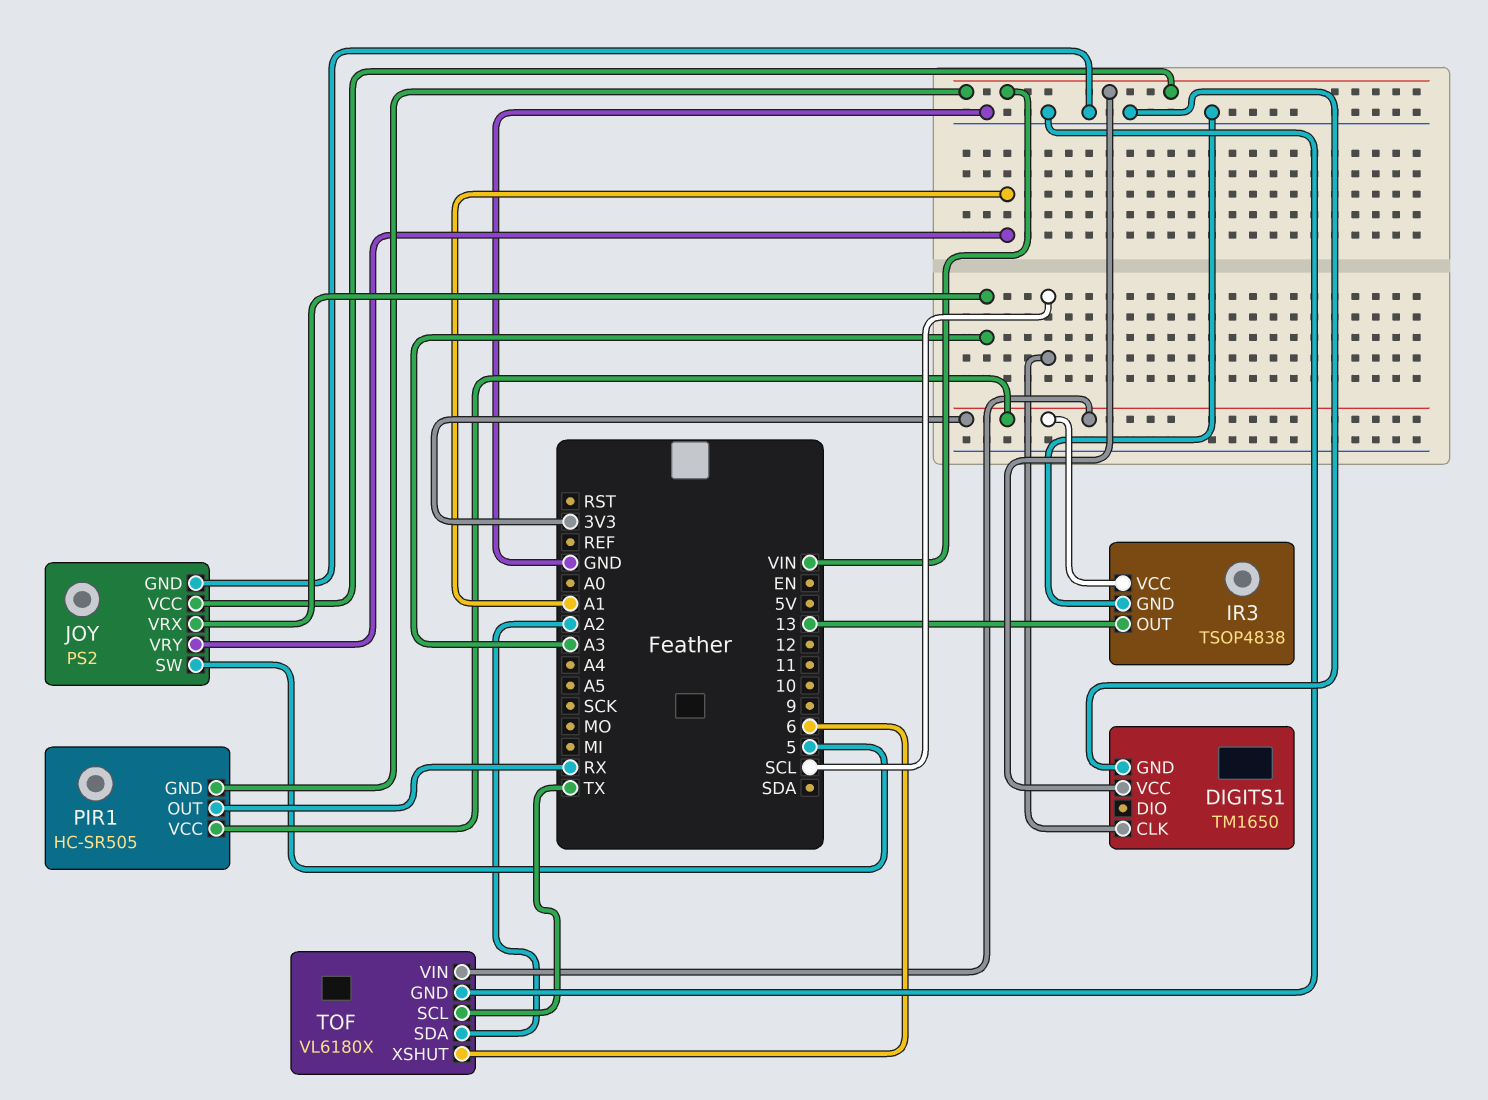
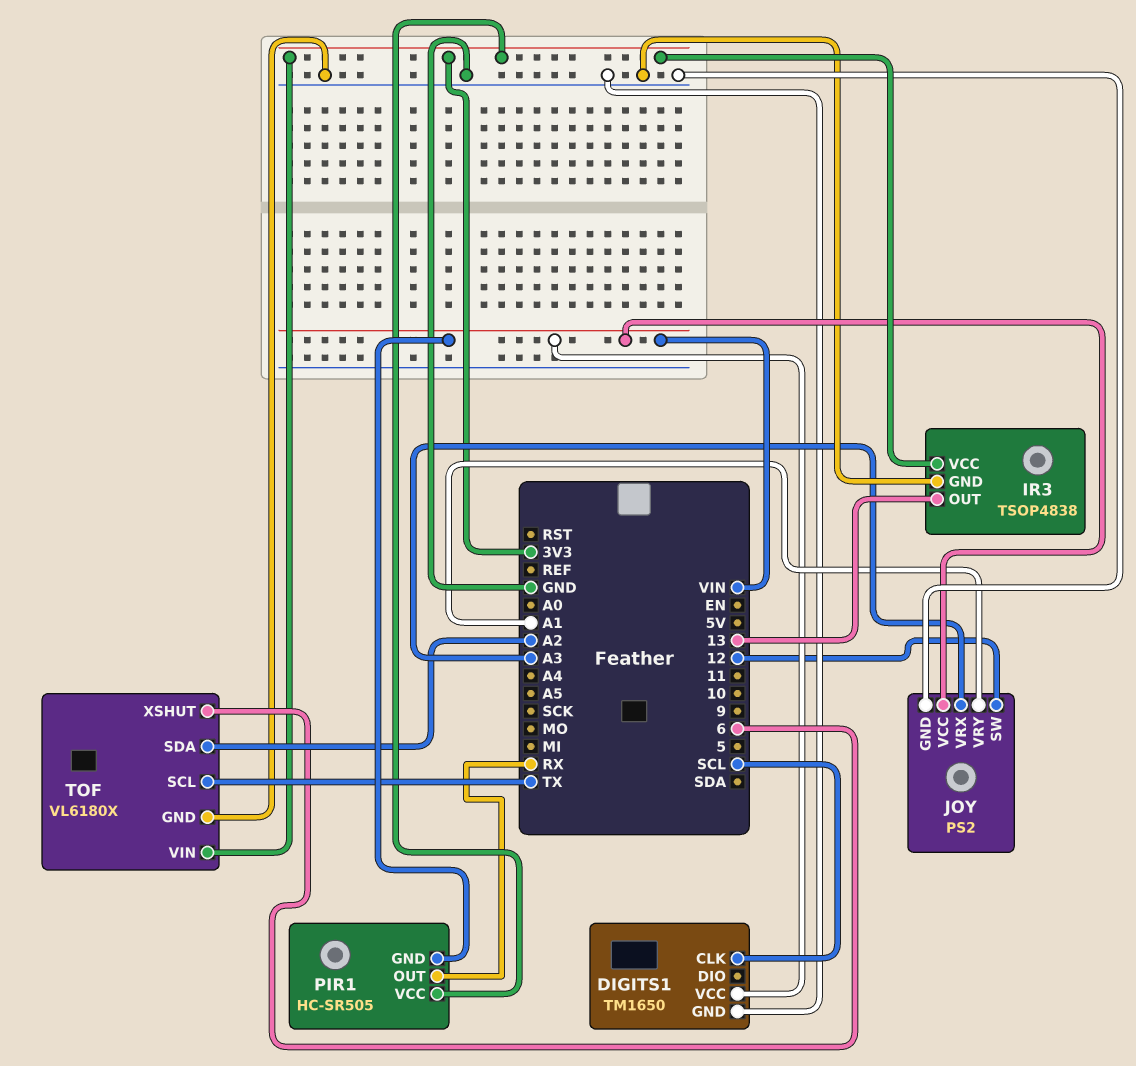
JOY pin SW: 5 -> 12

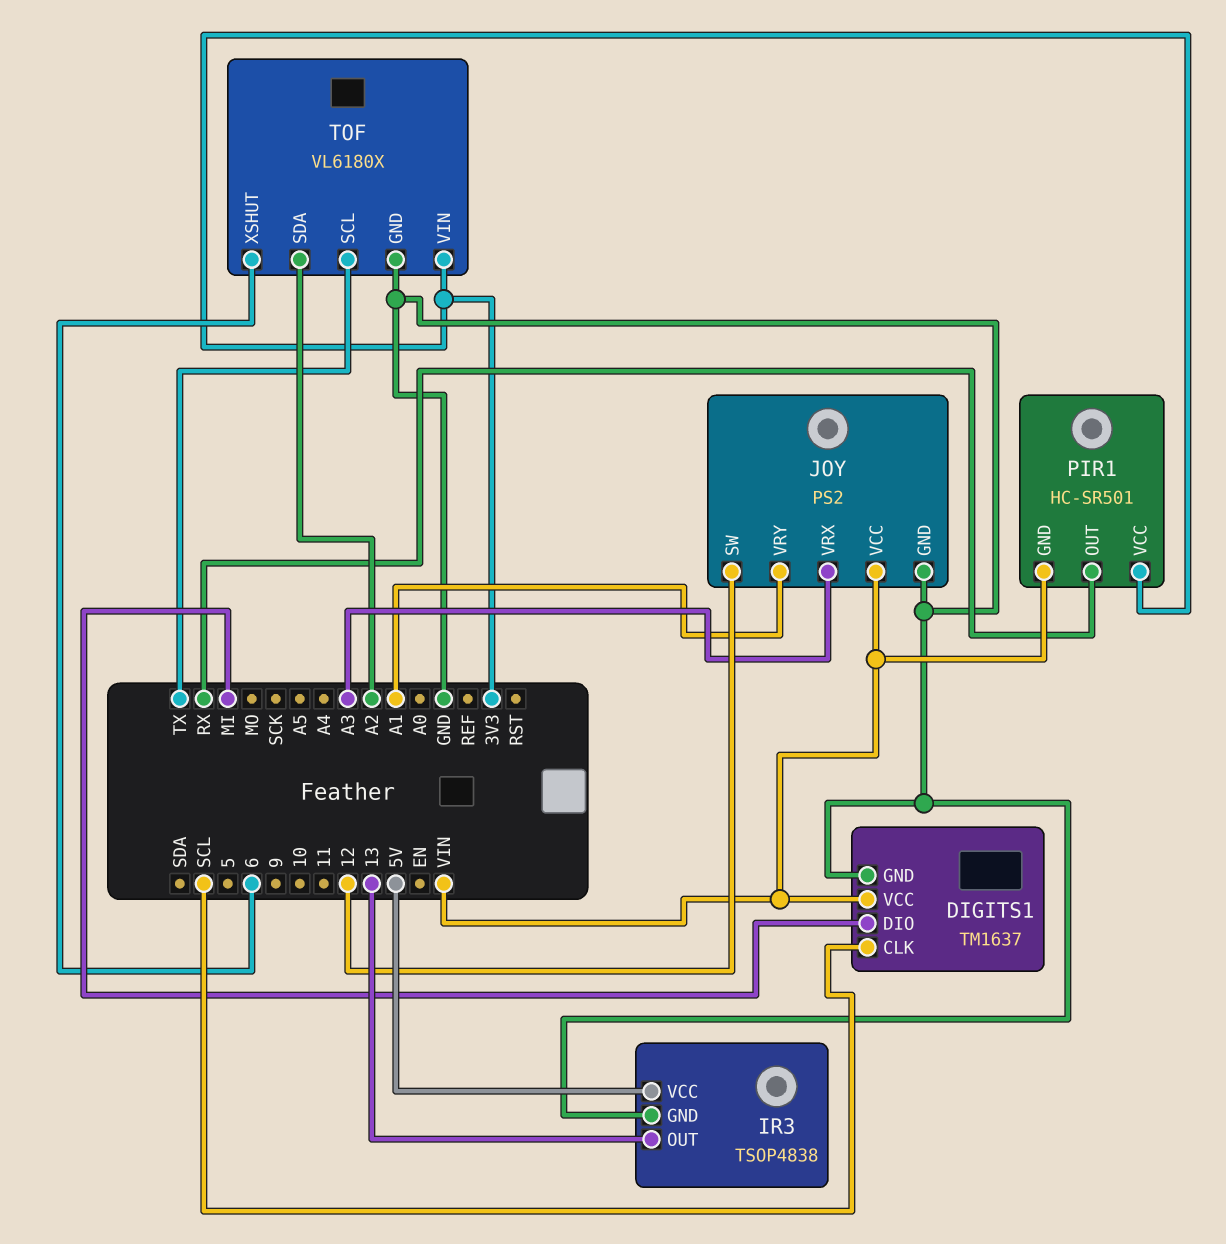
DIGITS1: TM1650 -> TM1637
DIGITS1 pin DIO: none -> MI
IR3 pin VCC: 3V3 -> 5V
PIR1: HC-SR505 -> HC-SR501

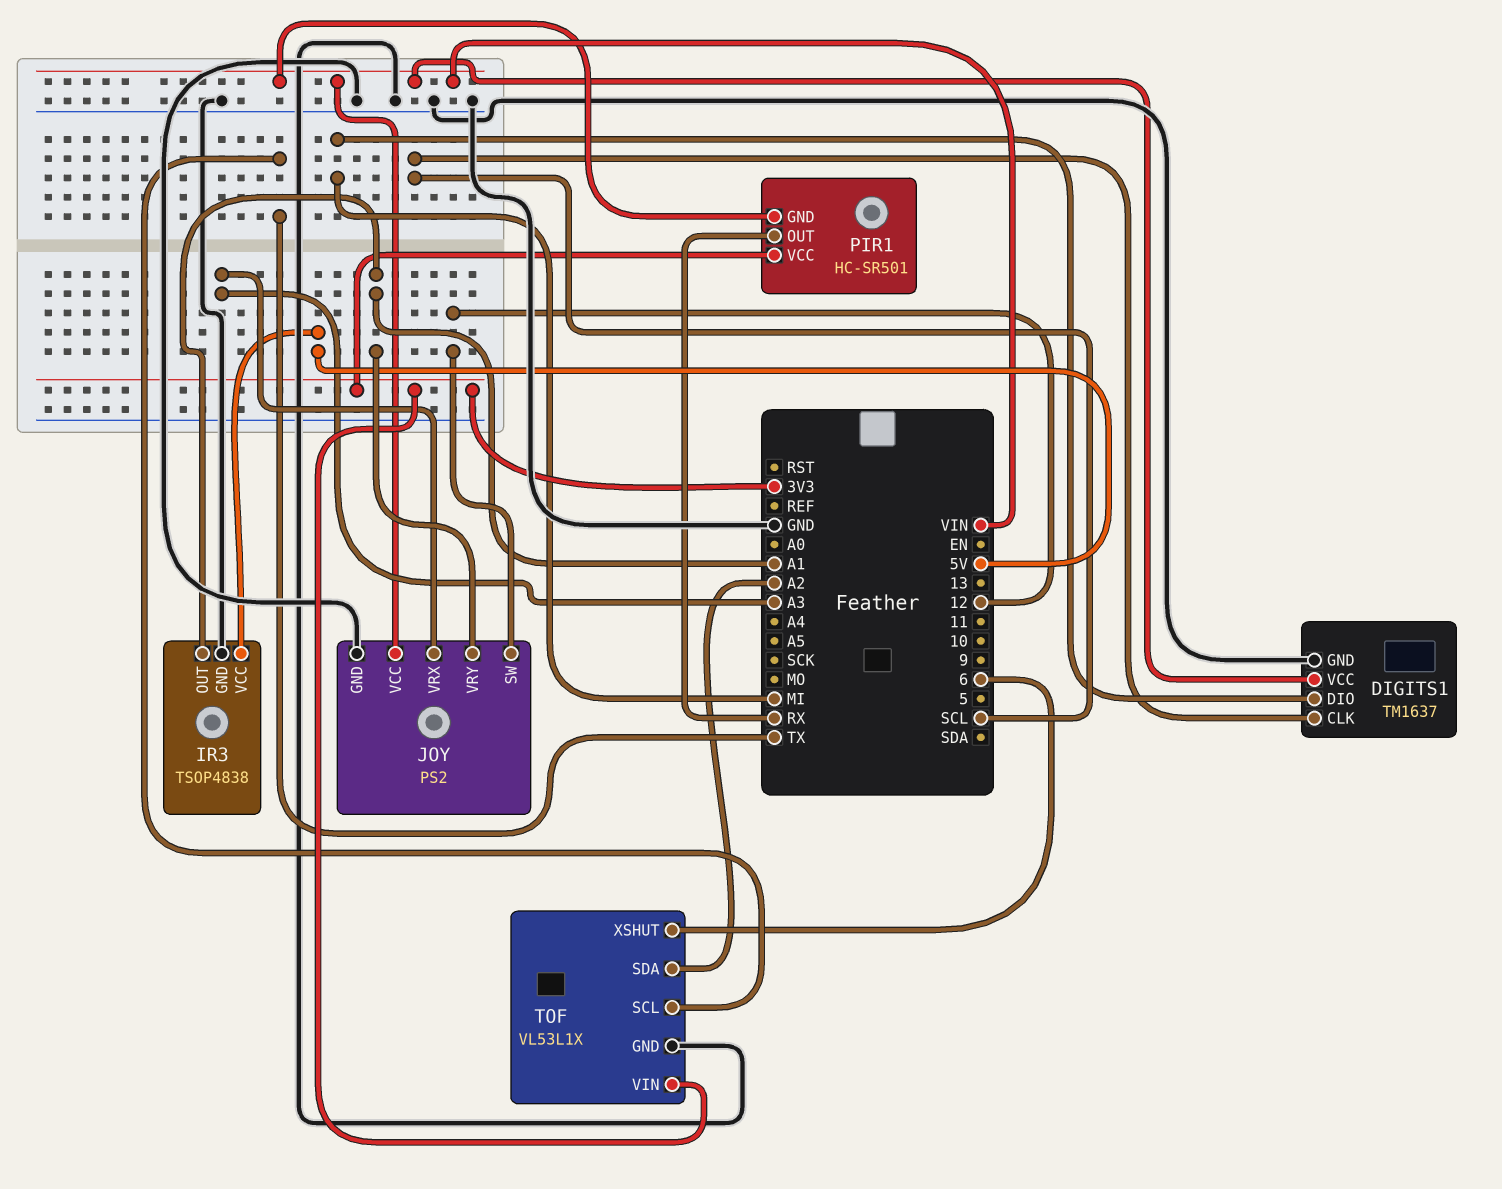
IR3 pin OUT: 13 -> A1
TOF: VL6180X -> VL53L1X

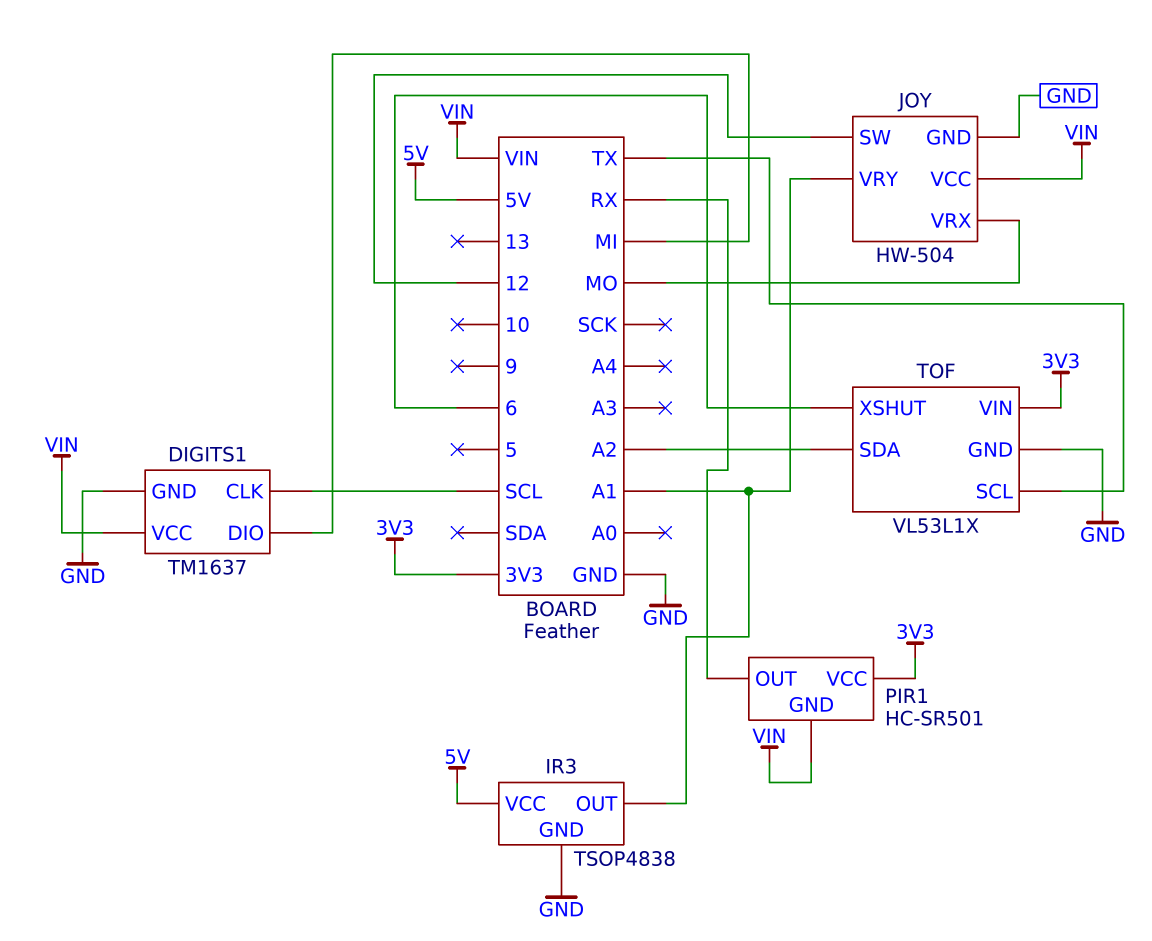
JOY: PS2 -> HW-504
JOY pin VRX: A3 -> MO

